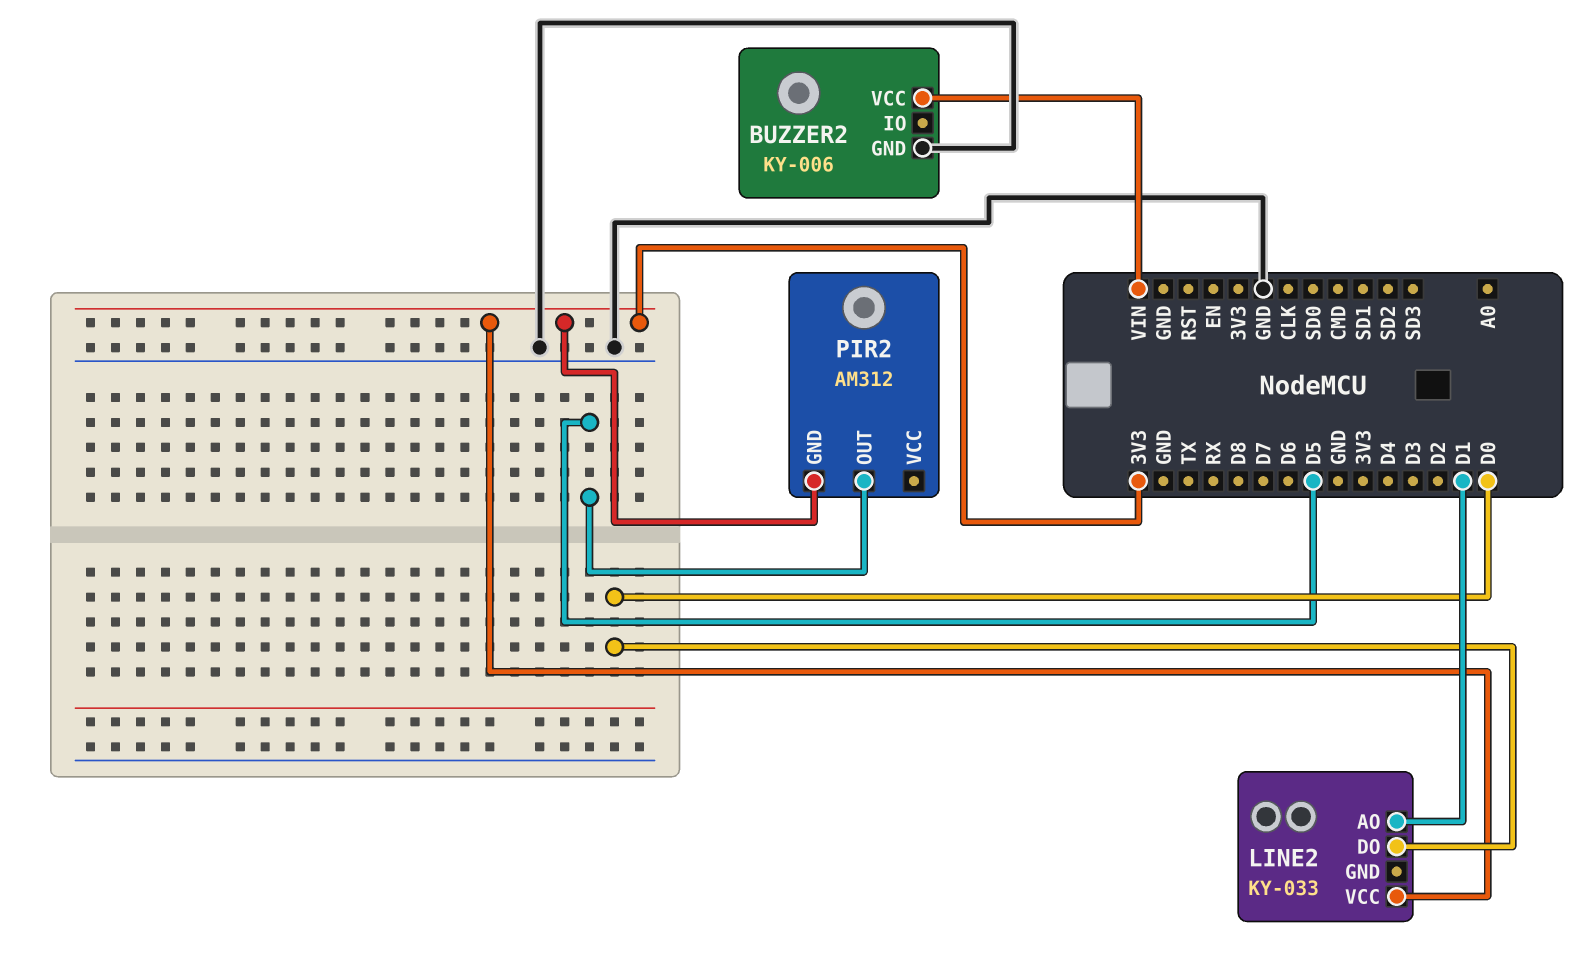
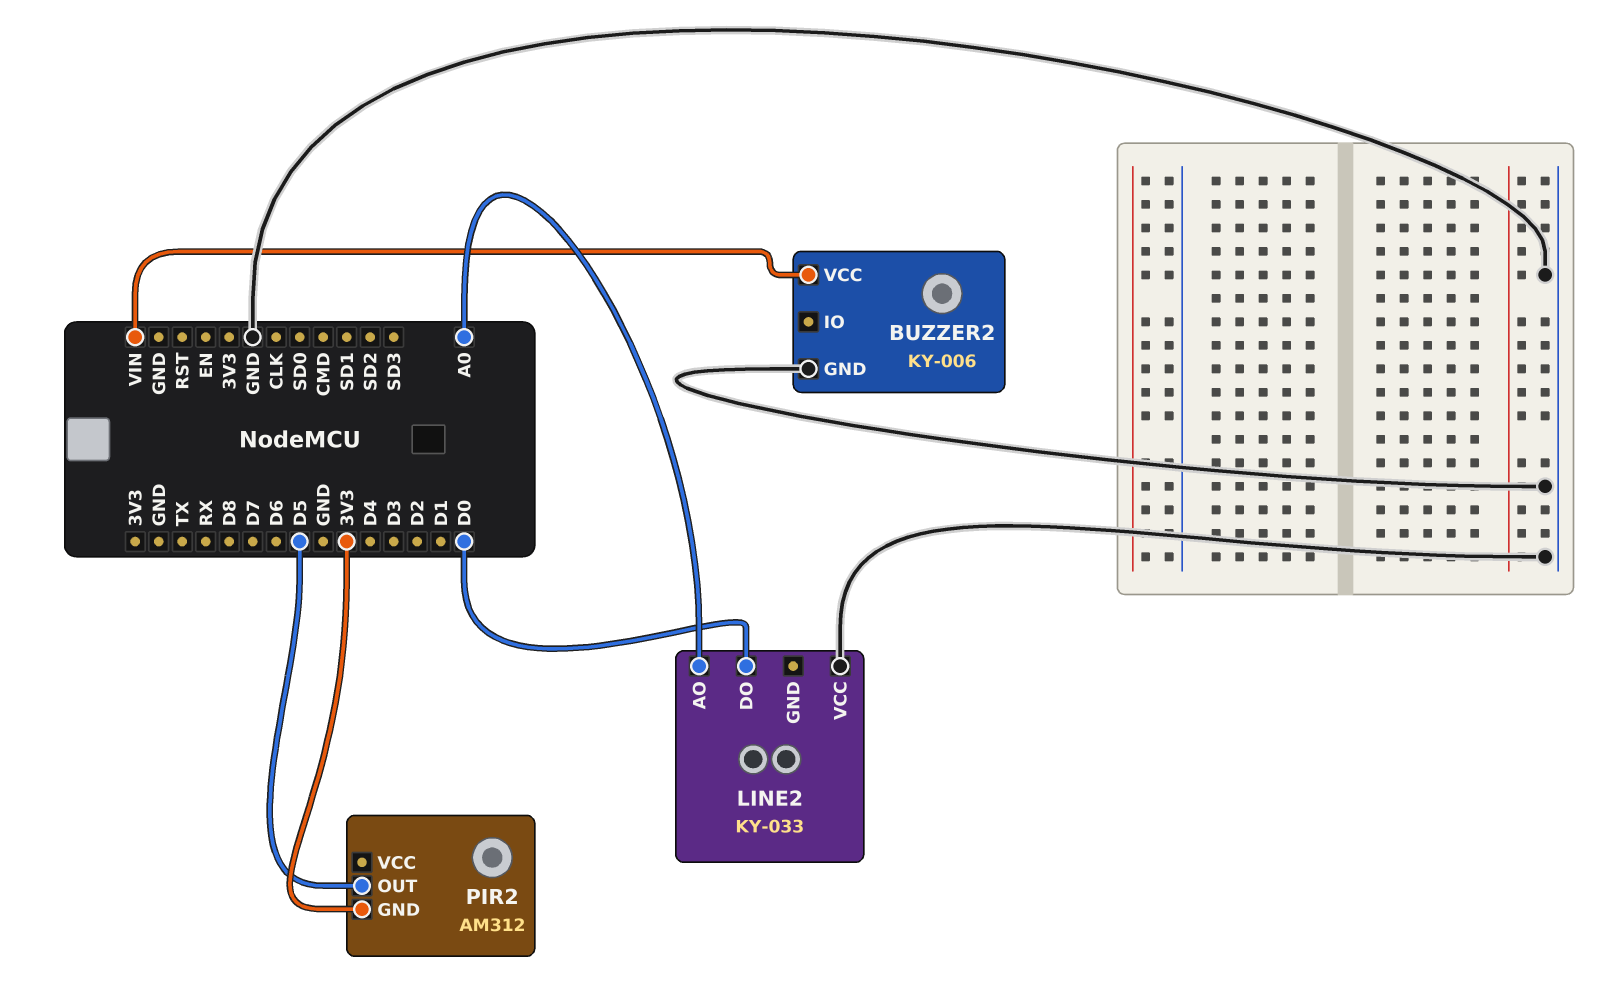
LINE2 pin AO: D1 -> A0
LINE2 pin VCC: 3V3 -> GND

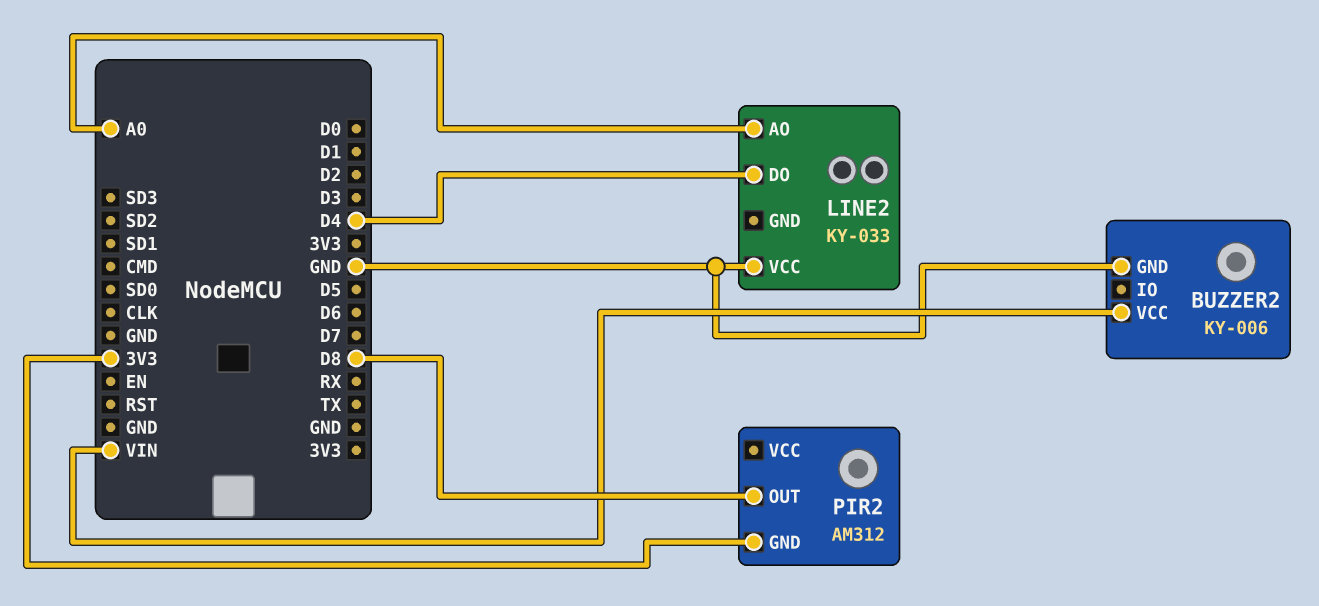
LINE2 pin DO: D0 -> D4
PIR2 pin OUT: D5 -> D8

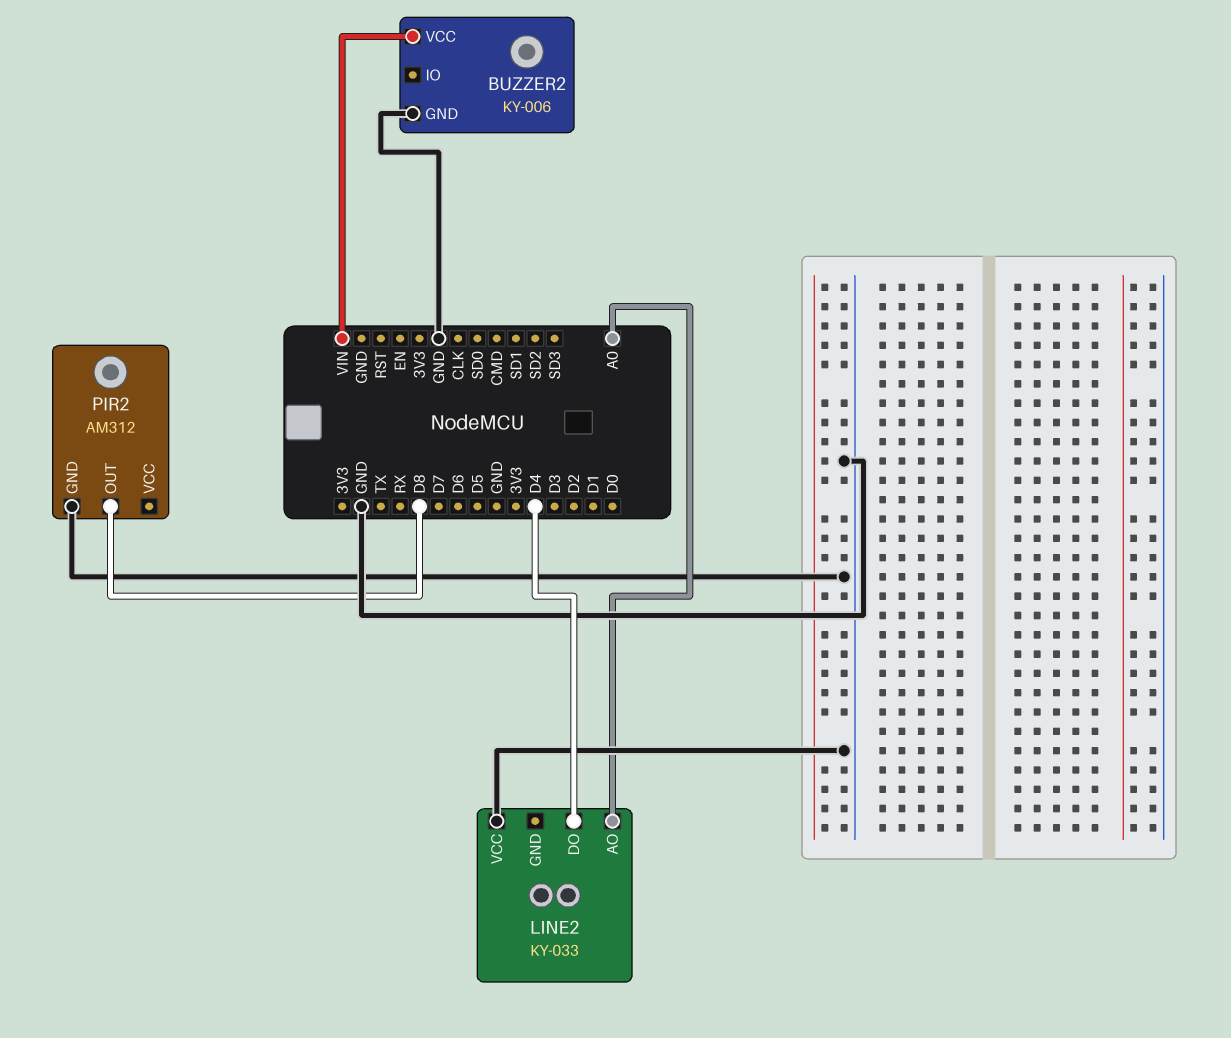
PIR2 pin GND: 3V3 -> GND

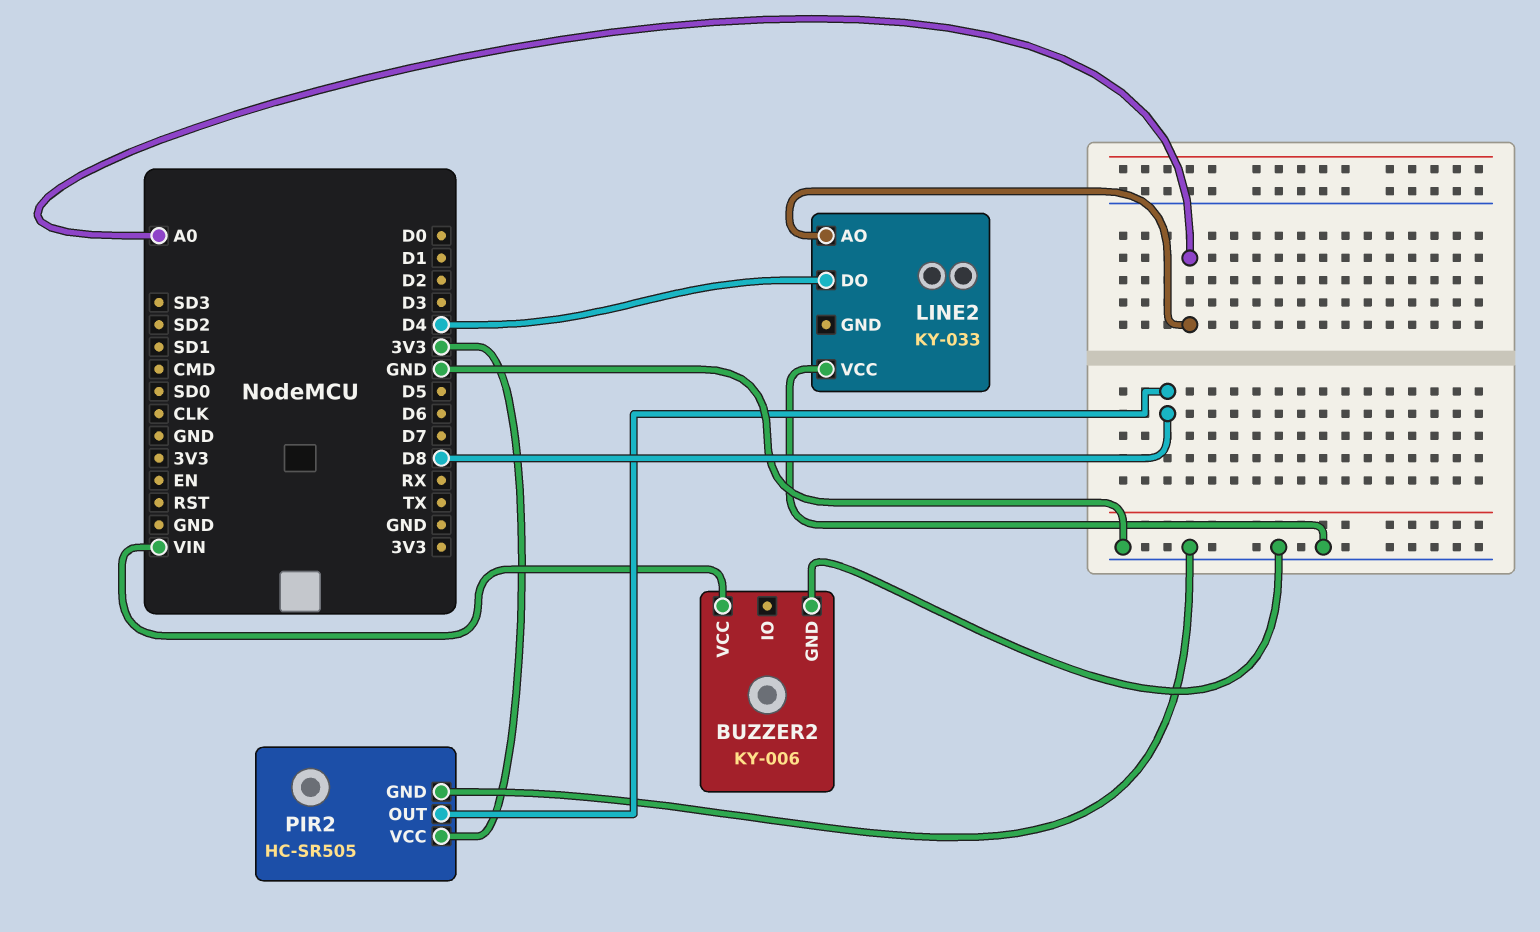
PIR2: AM312 -> HC-SR505
PIR2 pin VCC: none -> 3V3

